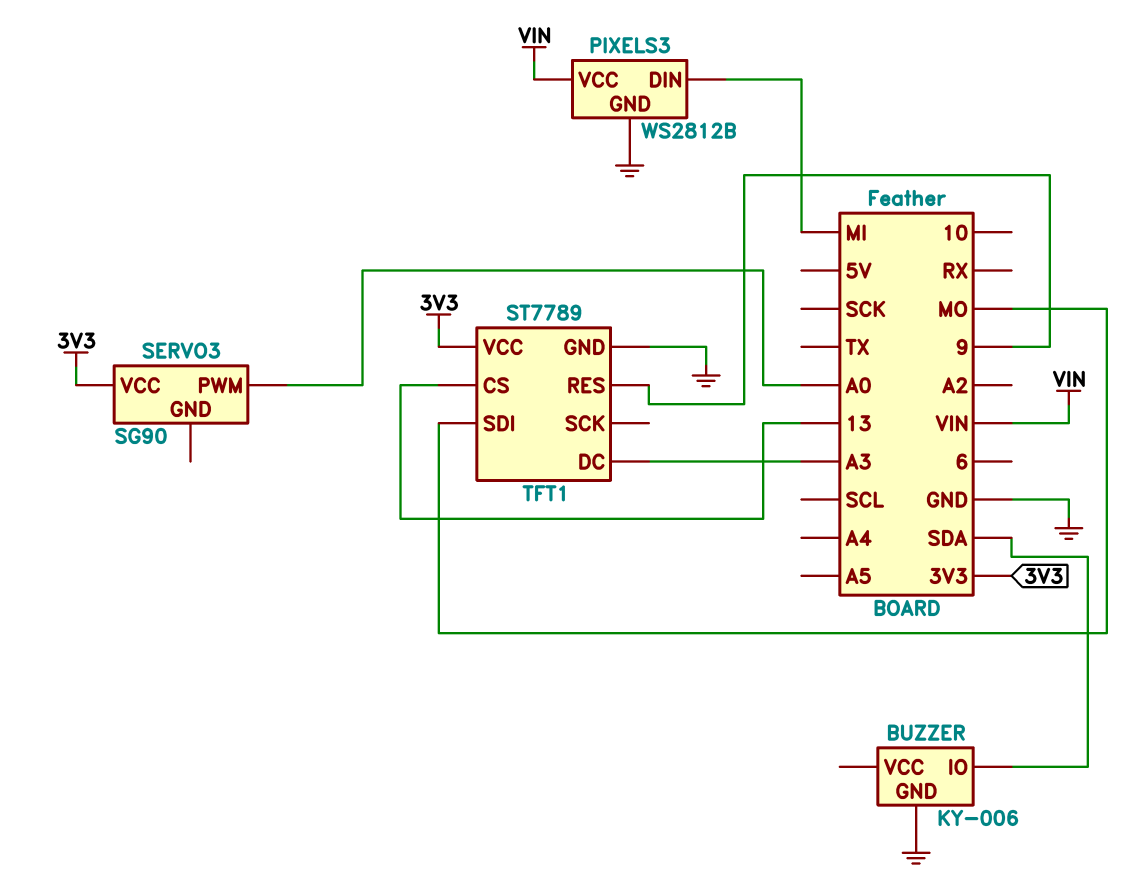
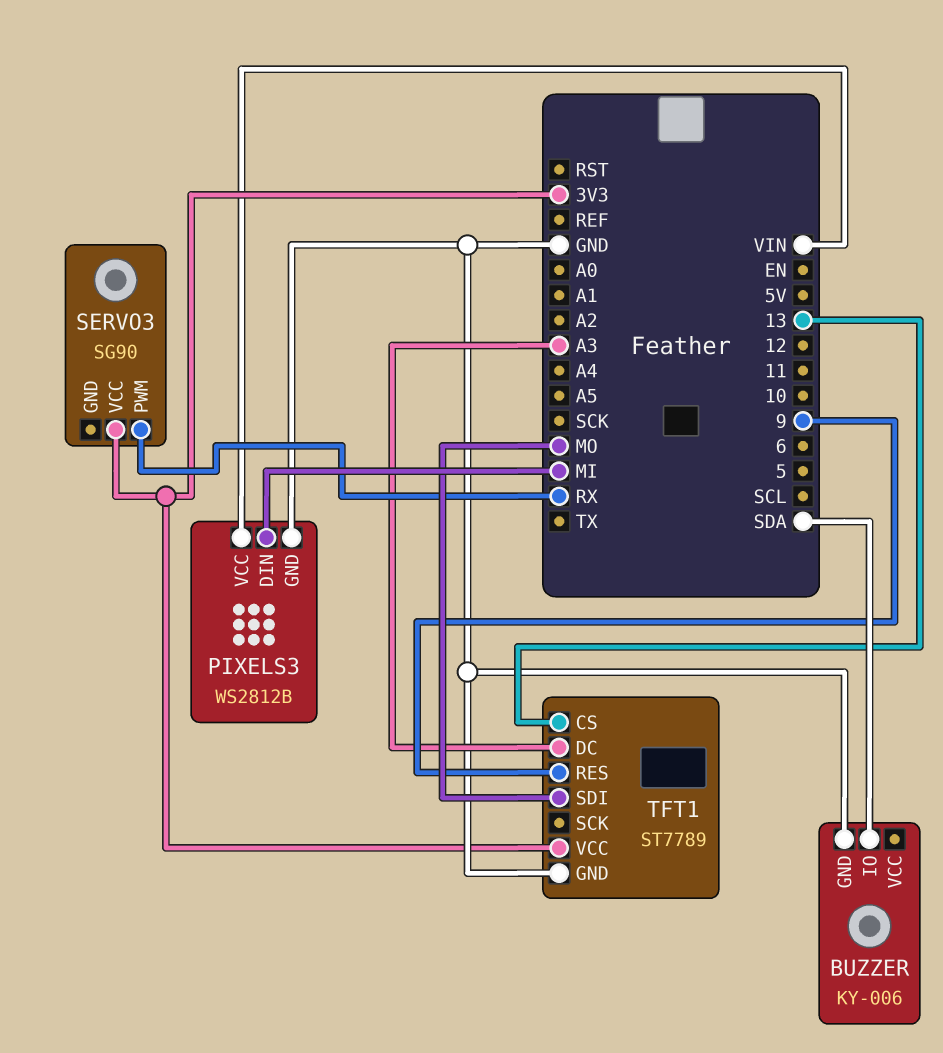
SERVO3 pin PWM: A0 -> RX

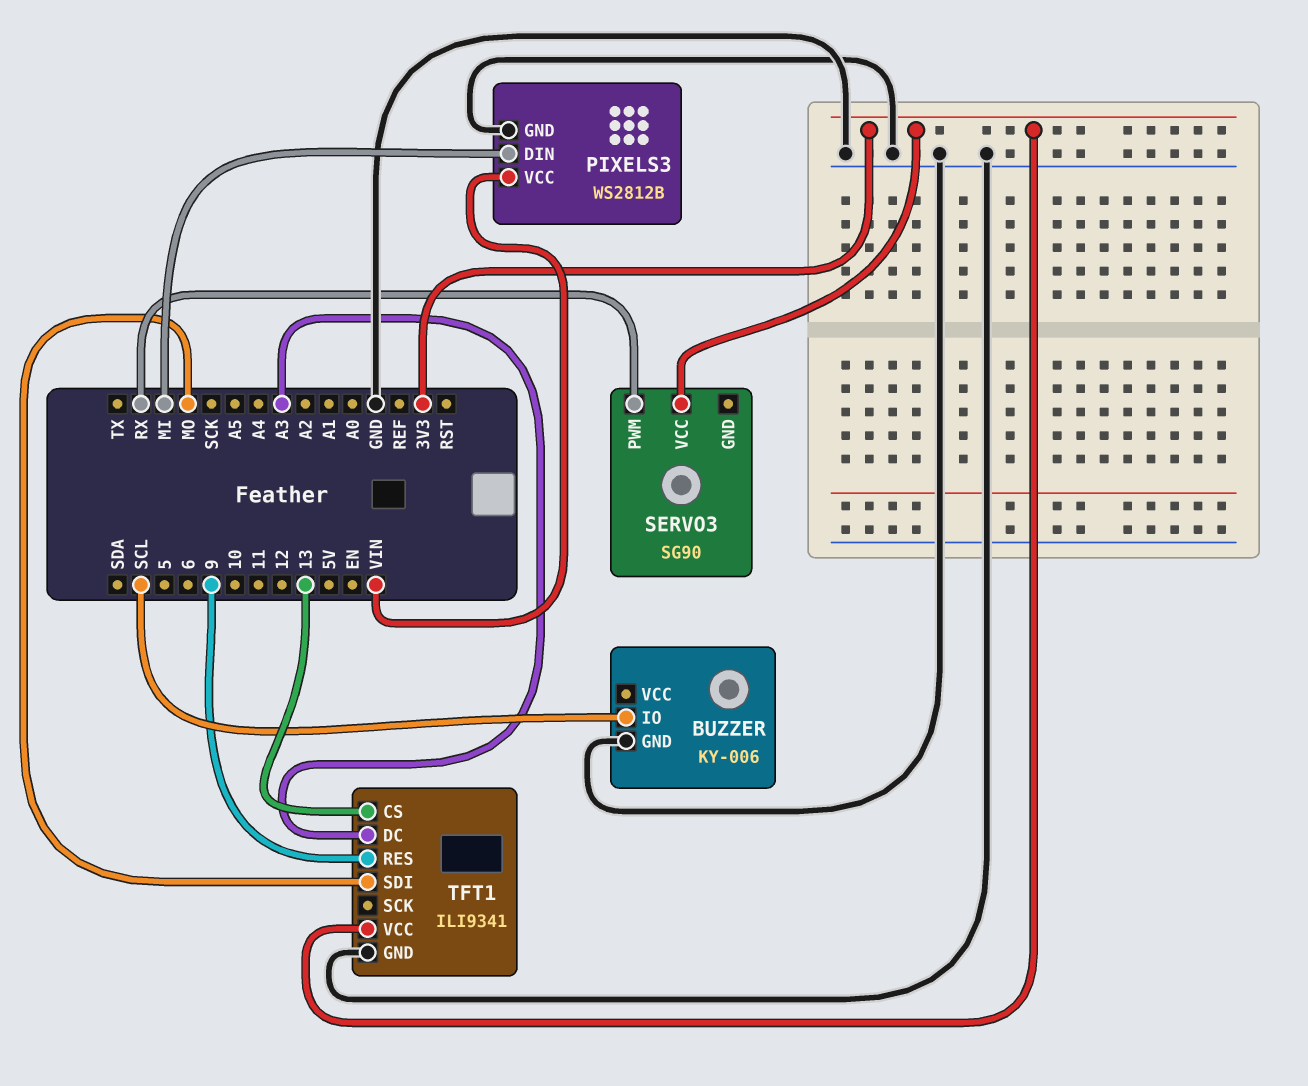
BUZZER pin IO: SDA -> SCL
TFT1: ST7789 -> ILI9341

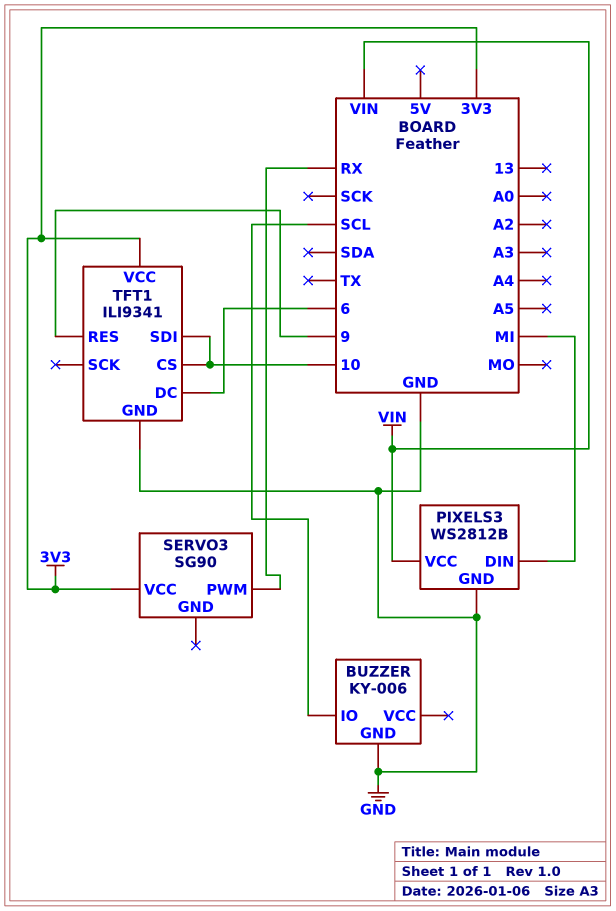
TFT1 pin CS: 13 -> 10
TFT1 pin DC: A3 -> 6
TFT1 pin SDI: MO -> 10

